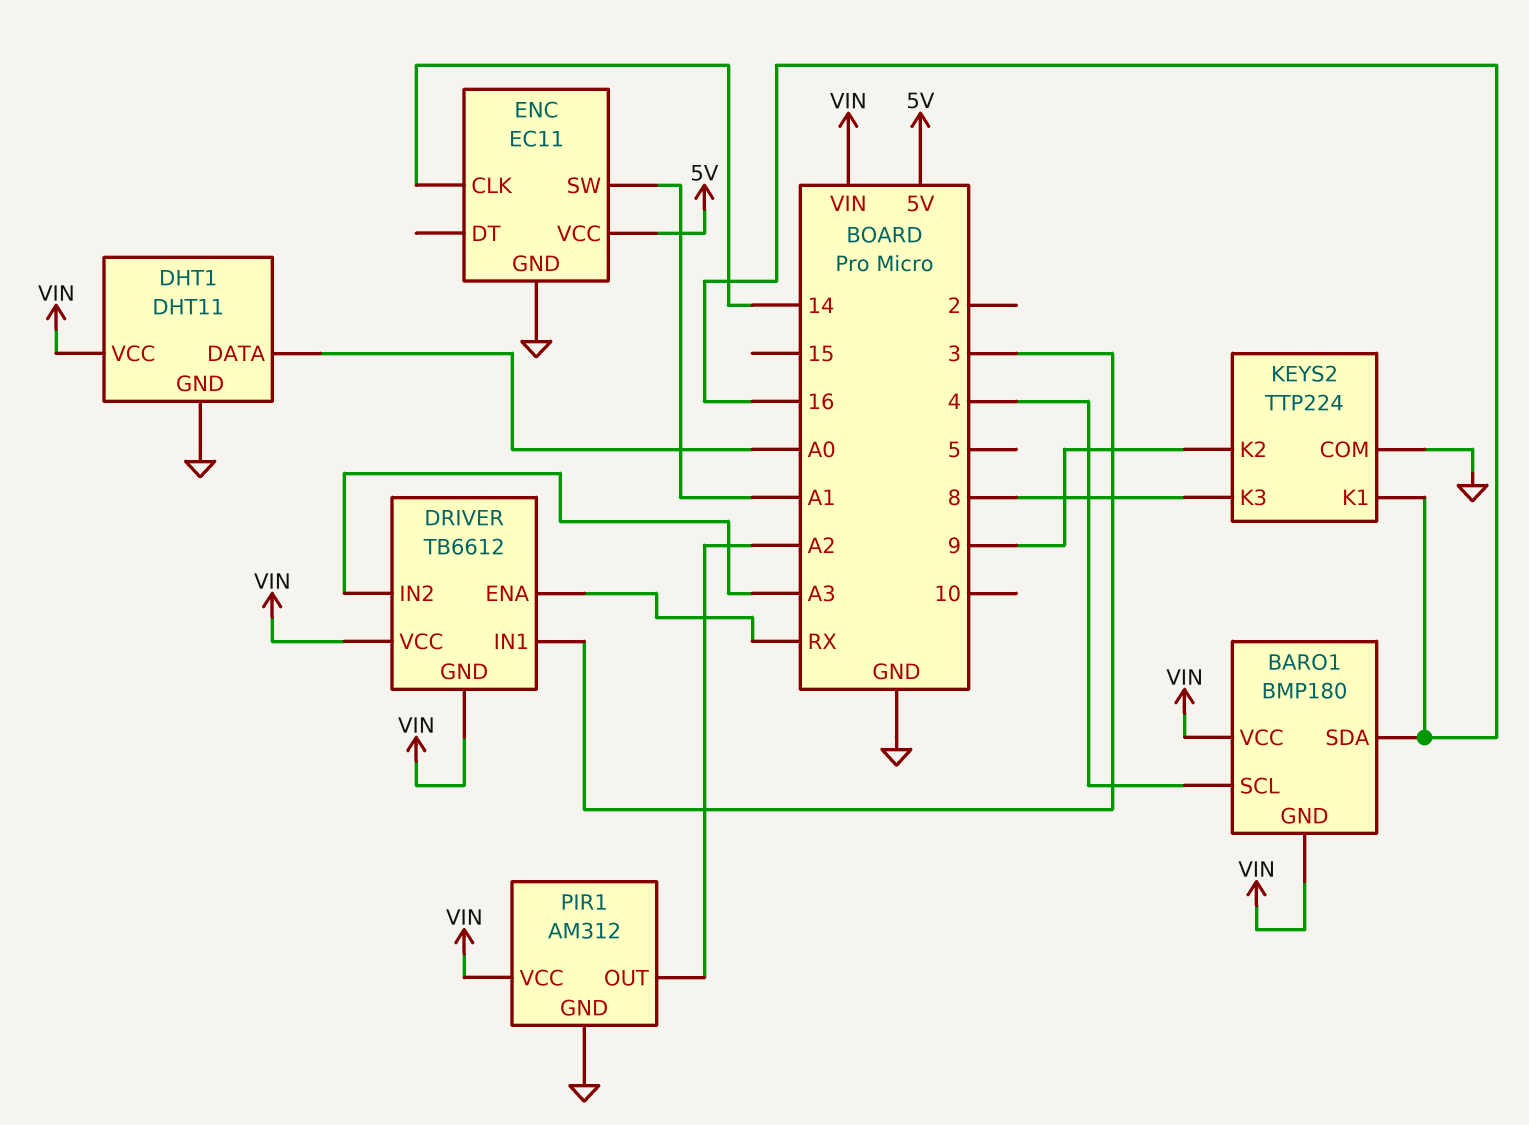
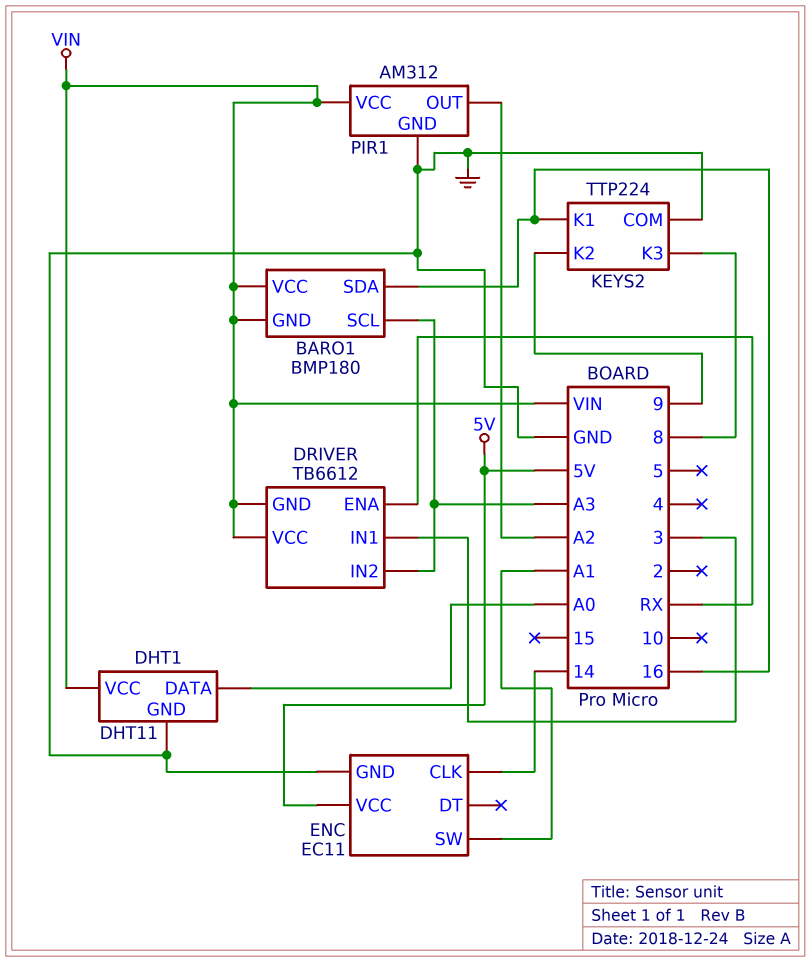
BARO1 pin SCL: 4 -> A3

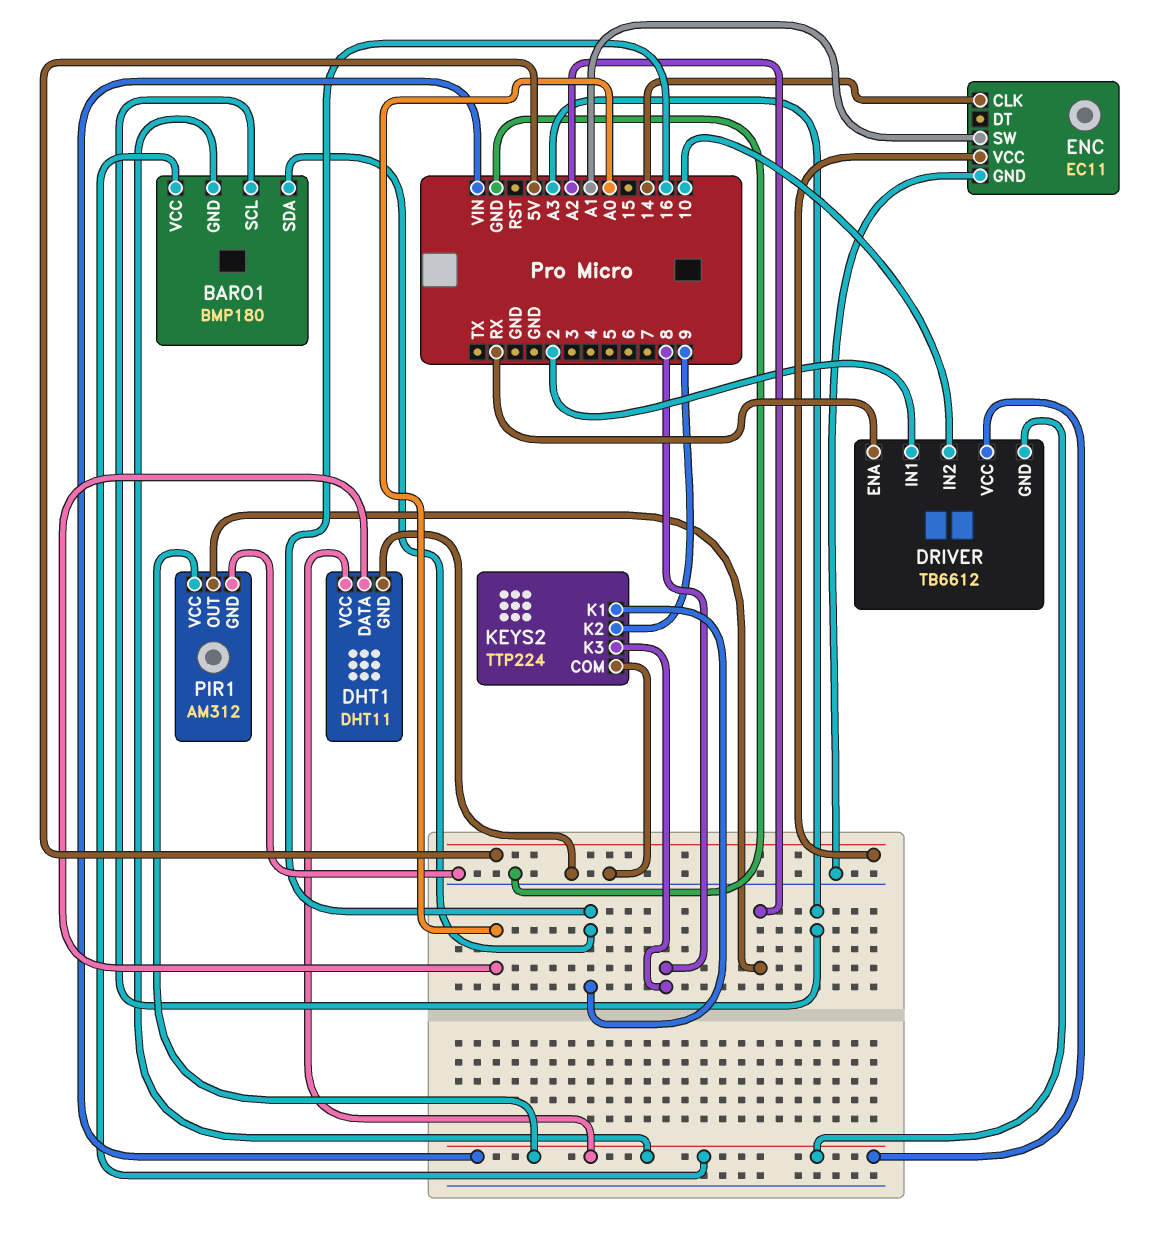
DRIVER pin IN1: 3 -> 2
DRIVER pin IN2: A3 -> 10

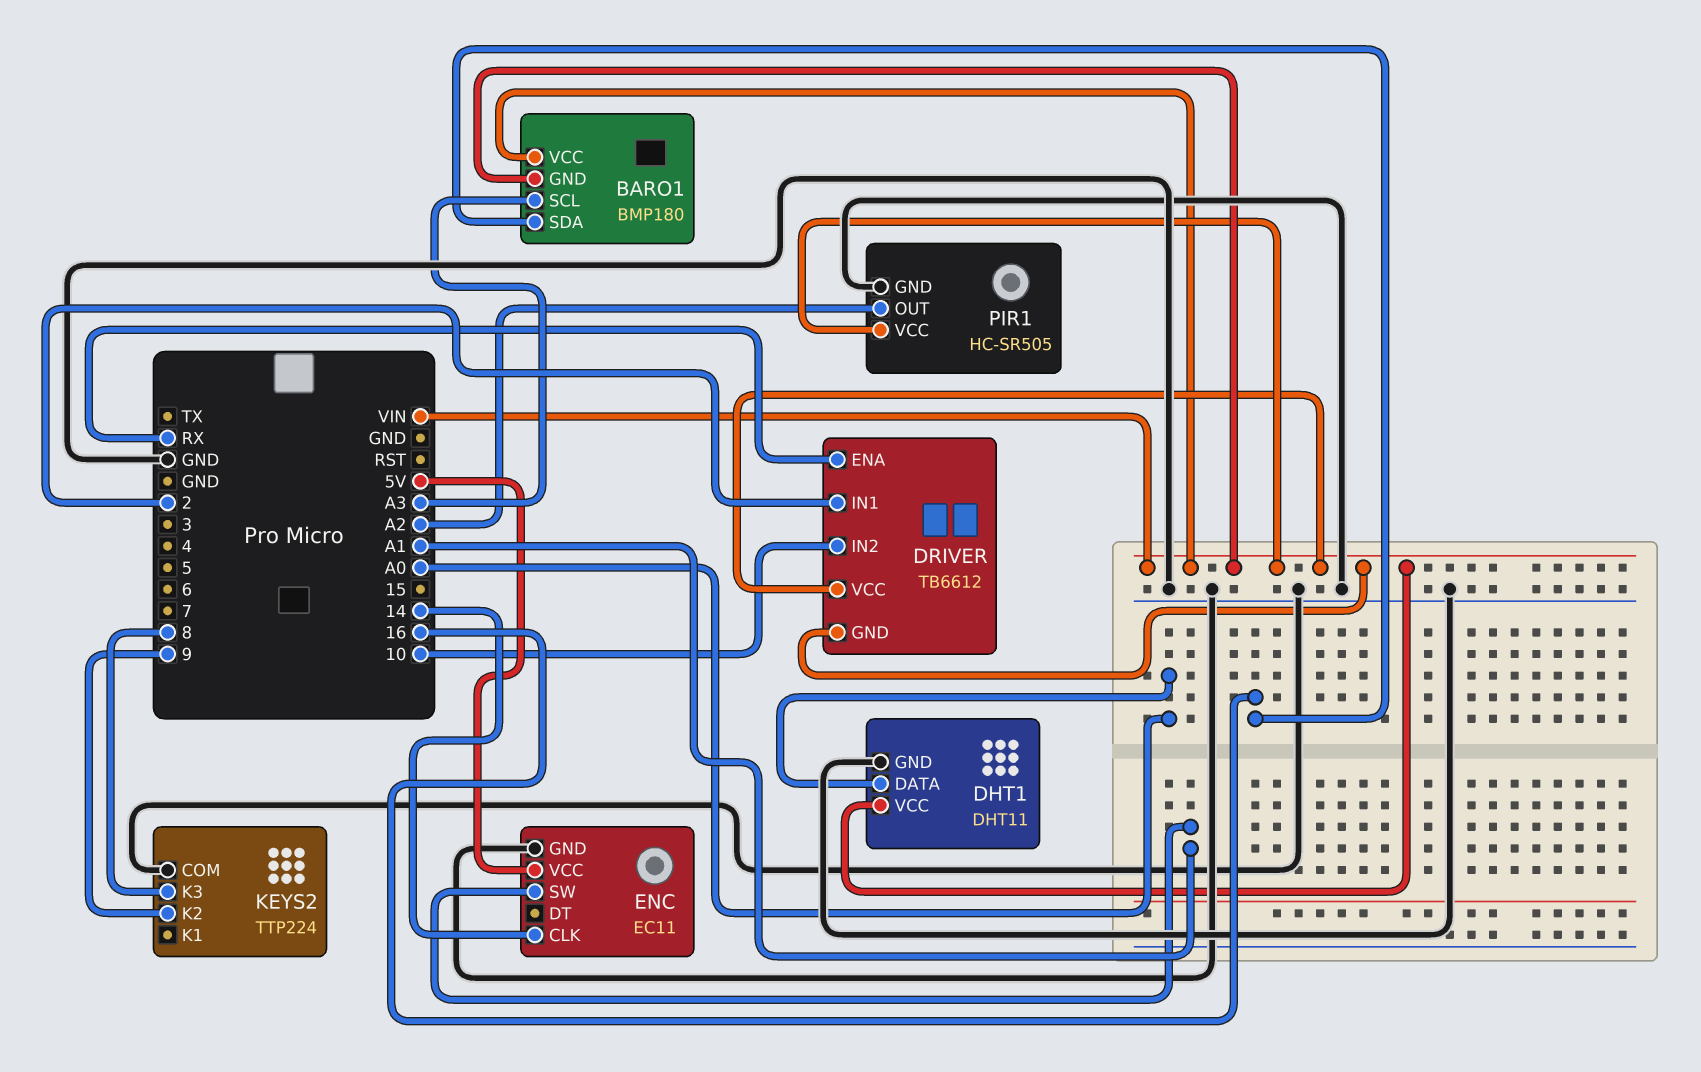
KEYS2 pin K1: 16 -> none
PIR1: AM312 -> HC-SR505

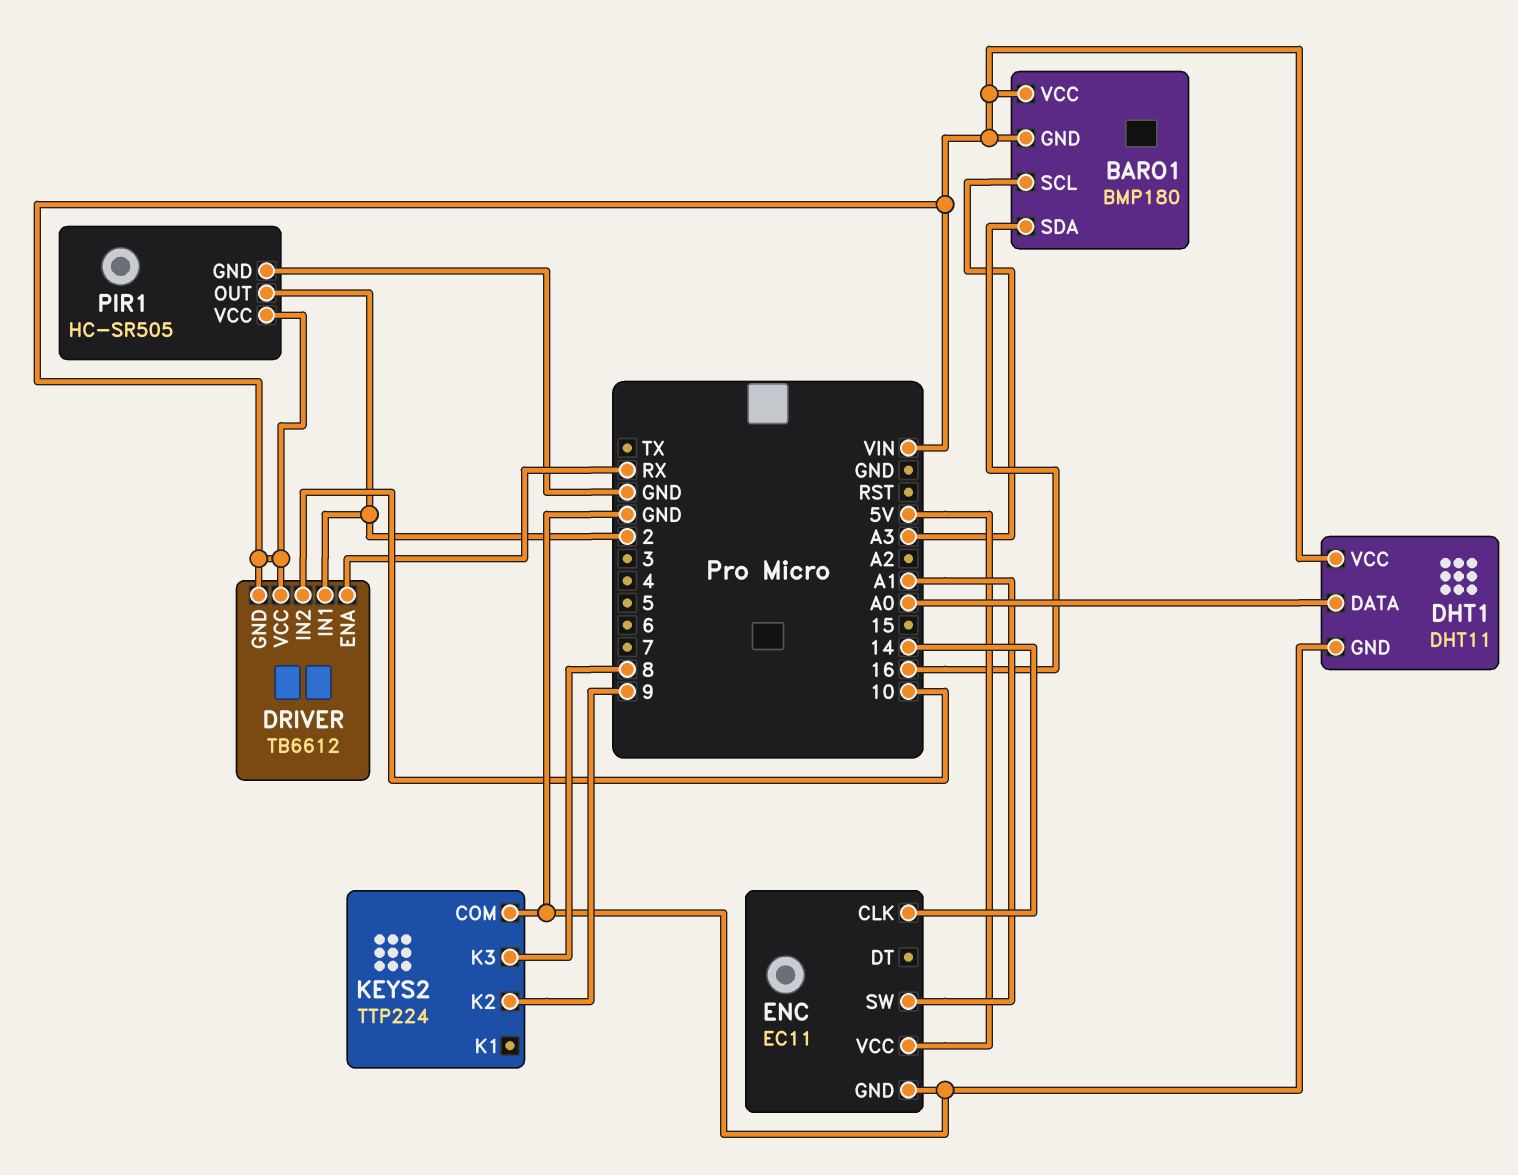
PIR1 pin OUT: A2 -> 2

